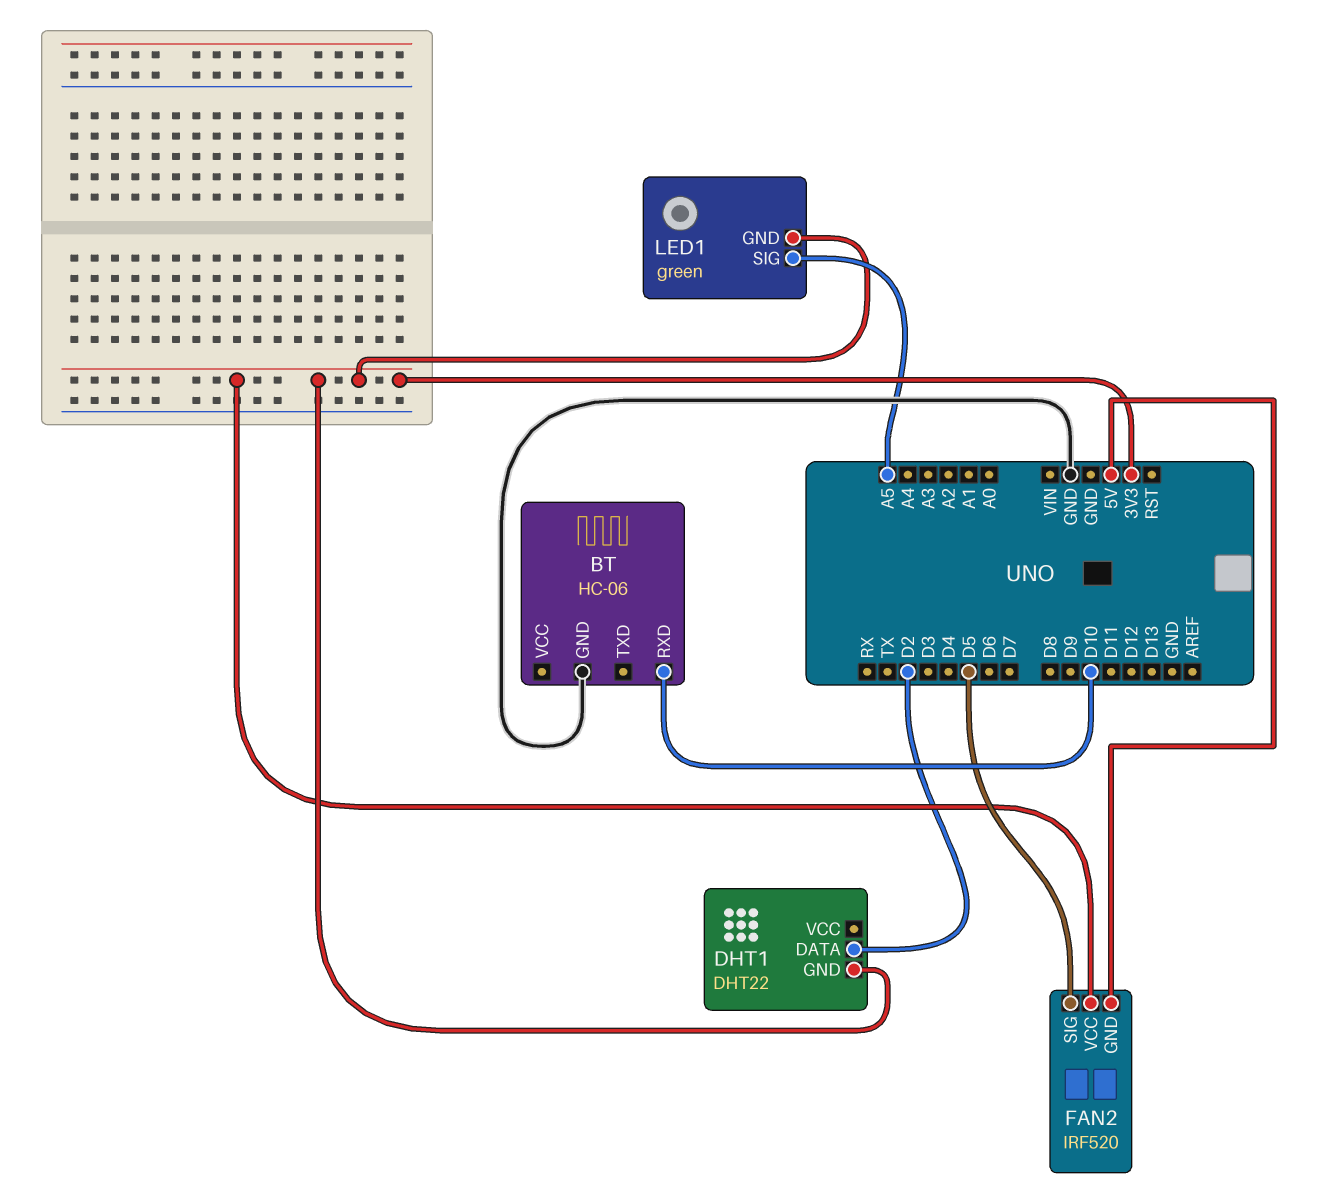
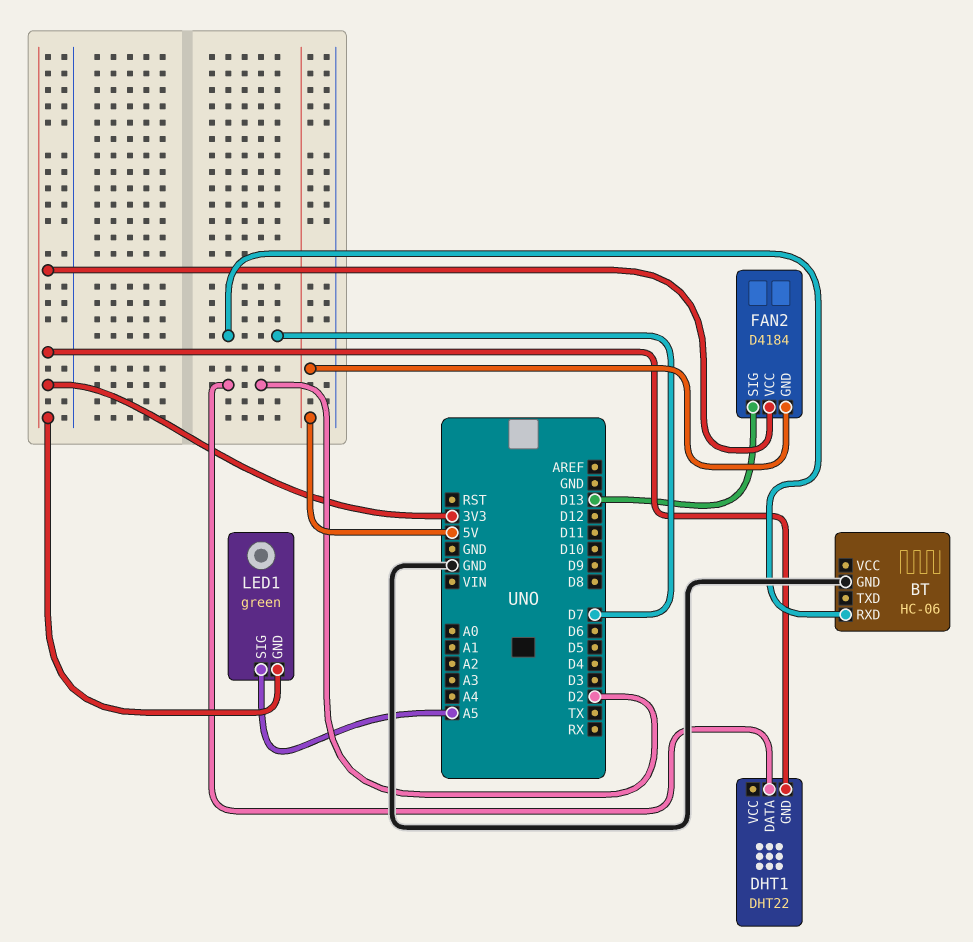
BT pin RXD: D10 -> D7
FAN2: IRF520 -> D4184
FAN2 pin SIG: D5 -> D13

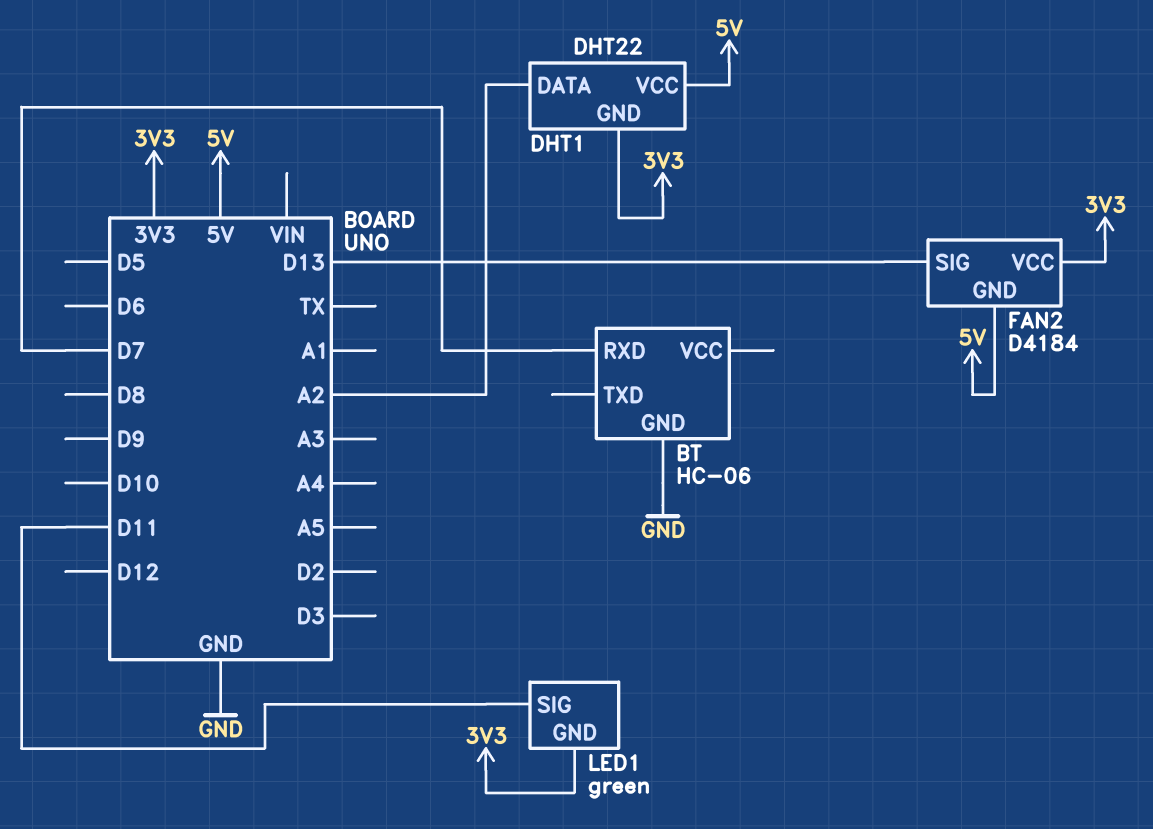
DHT1 pin DATA: D2 -> A2
DHT1 pin VCC: none -> 5V
LED1 pin SIG: A5 -> D11

